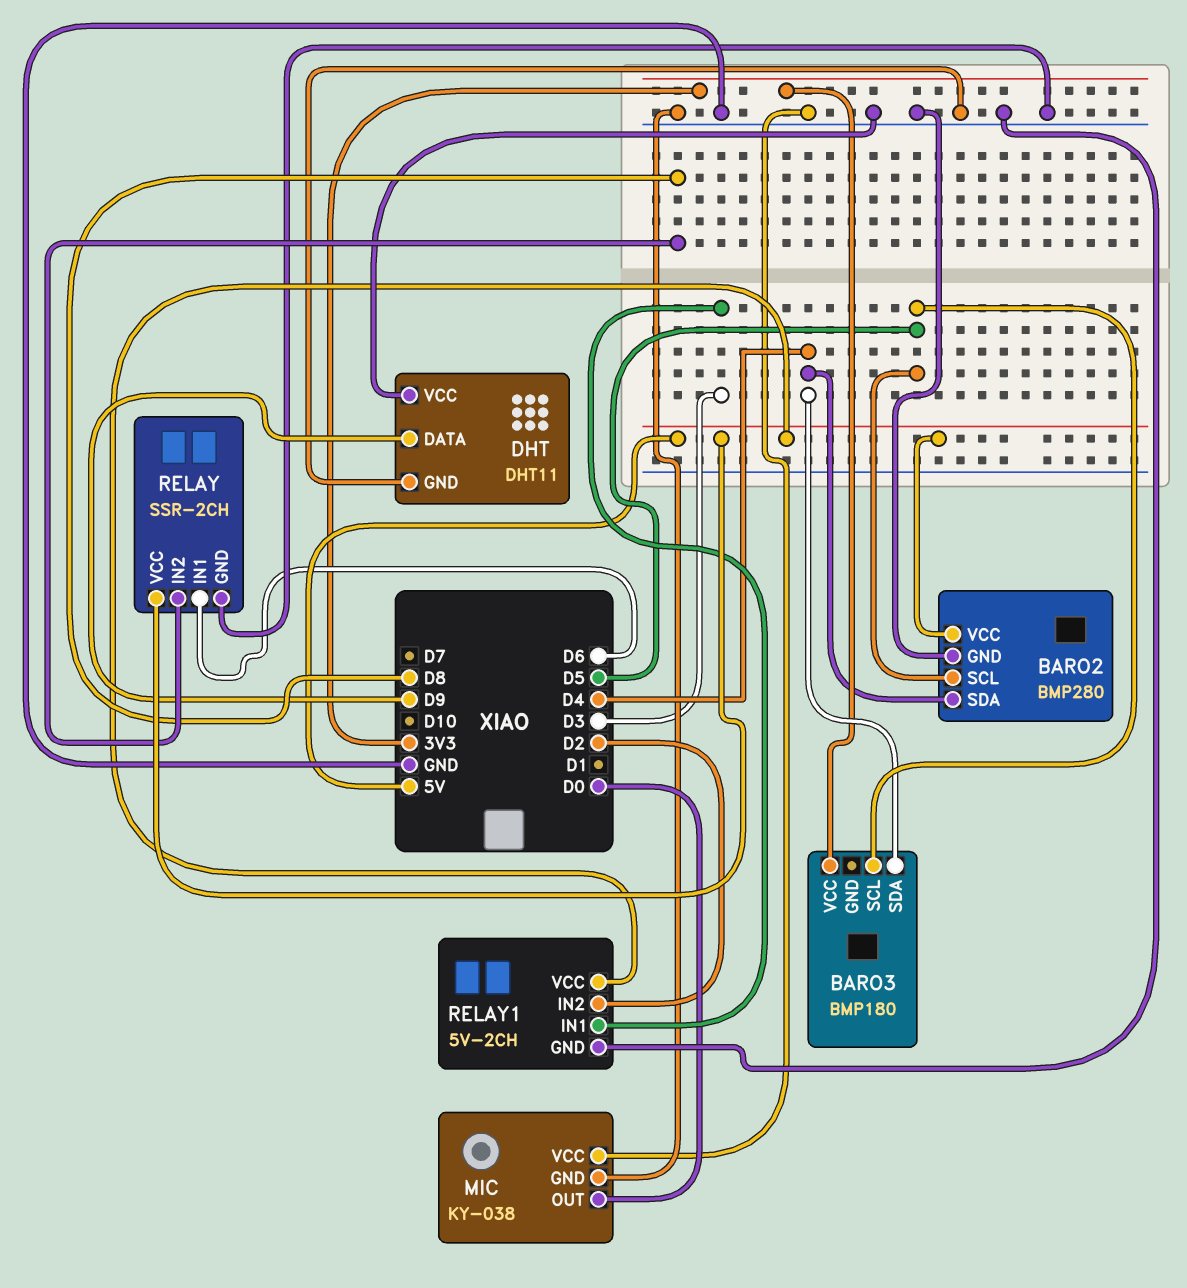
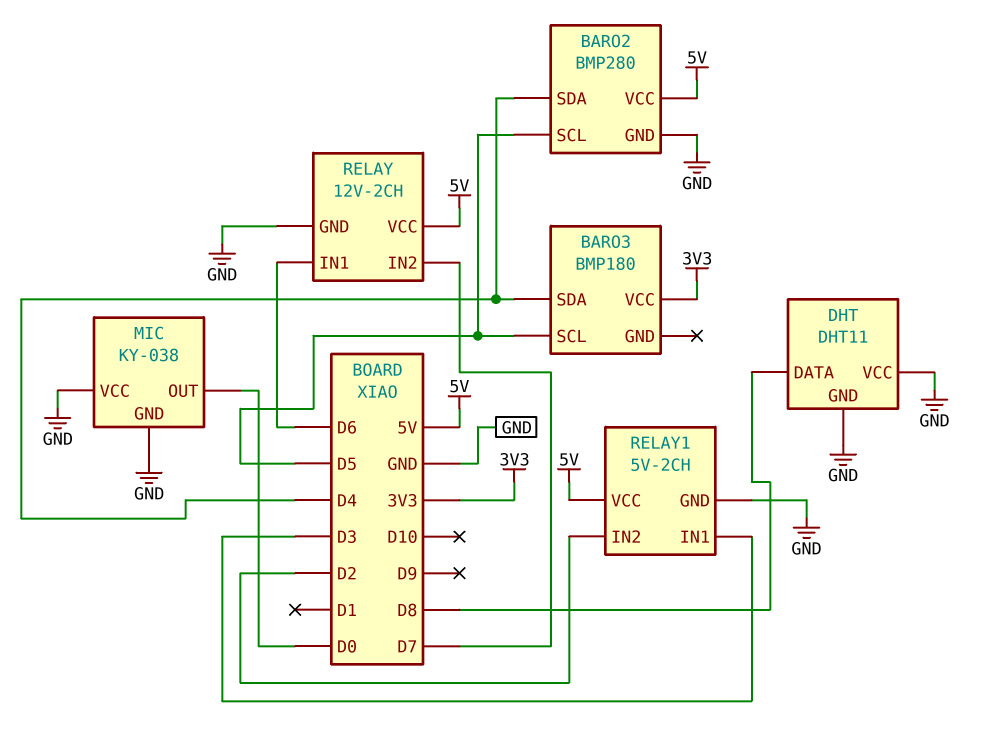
DHT pin DATA: D9 -> D8
RELAY: SSR-2CH -> 12V-2CH
RELAY pin IN2: D8 -> D7

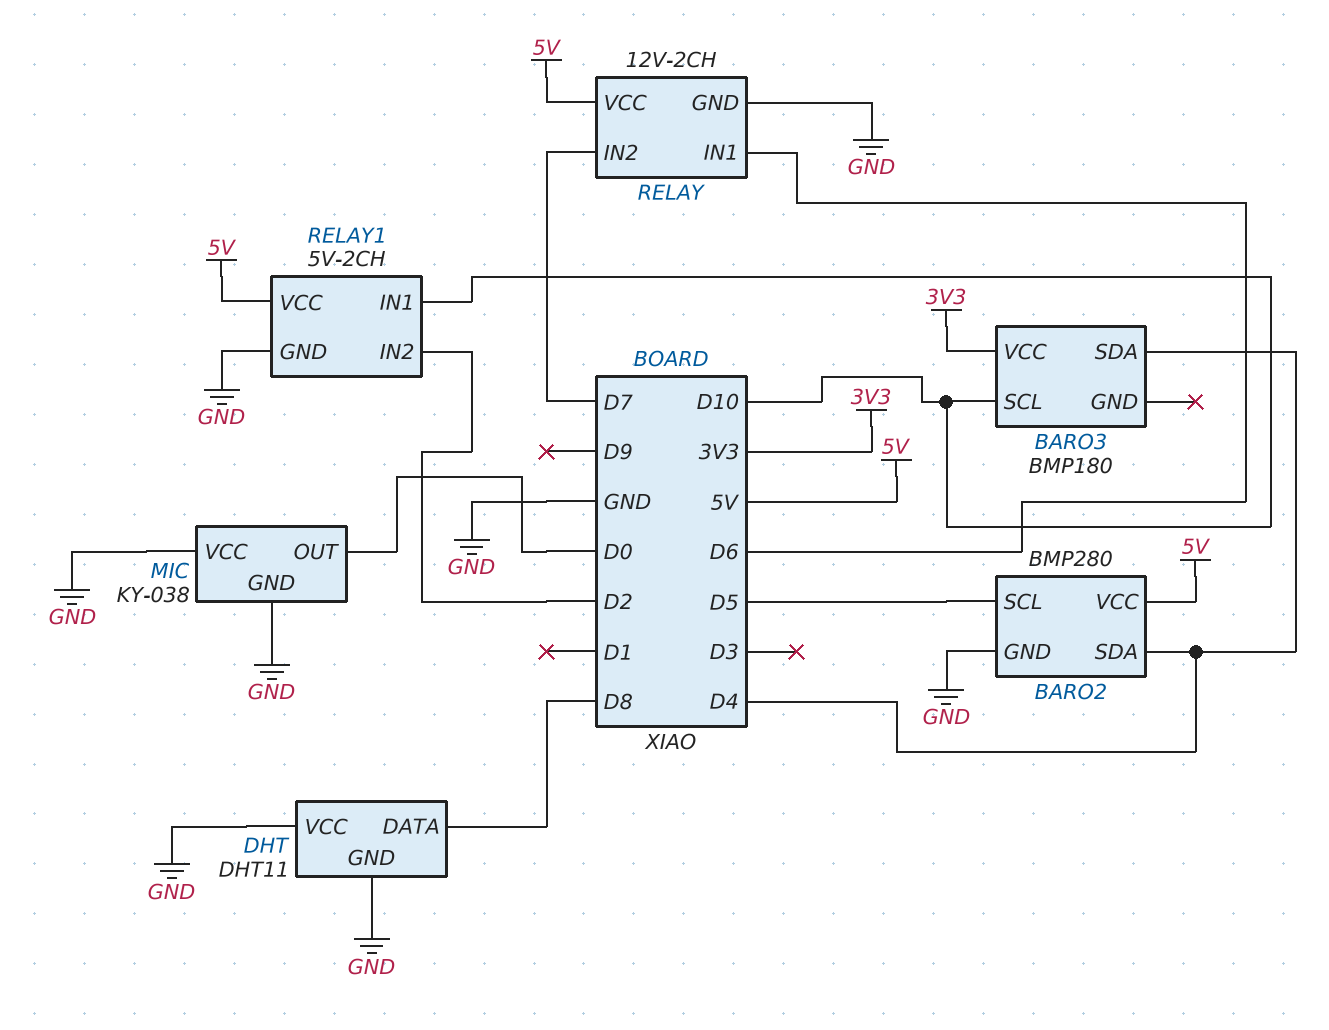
BARO3 pin SCL: D5 -> D10
RELAY1 pin IN1: D3 -> D10

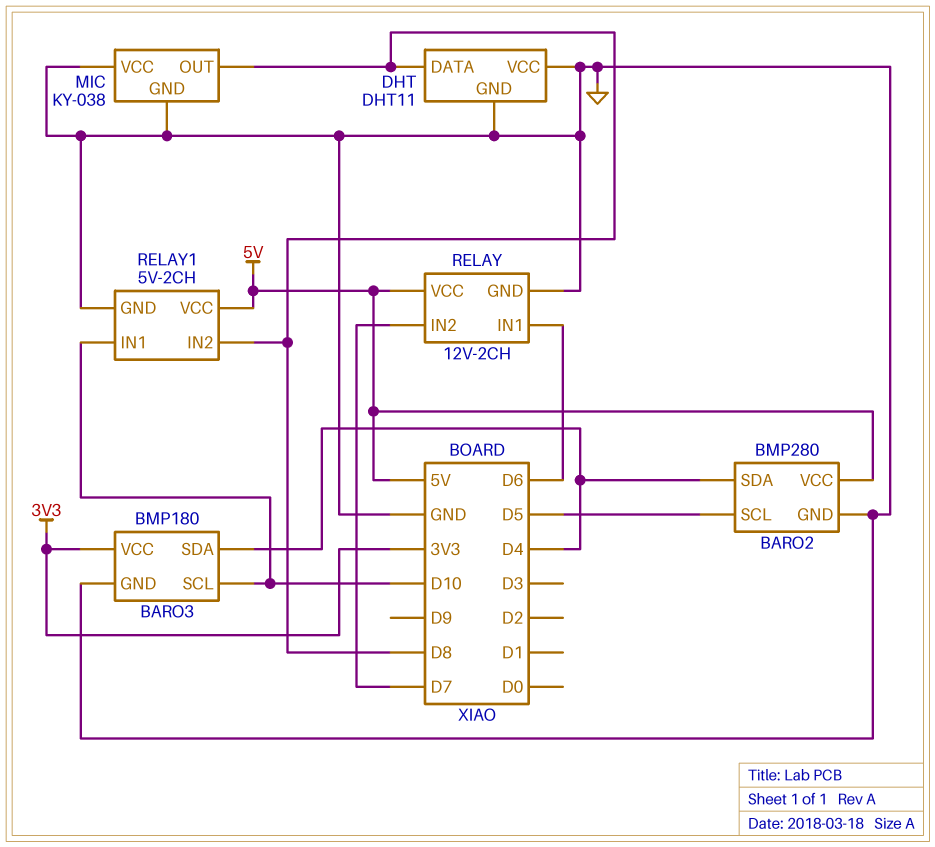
BARO3 pin GND: none -> GND
MIC pin OUT: D0 -> D8
RELAY1 pin IN2: D2 -> D8

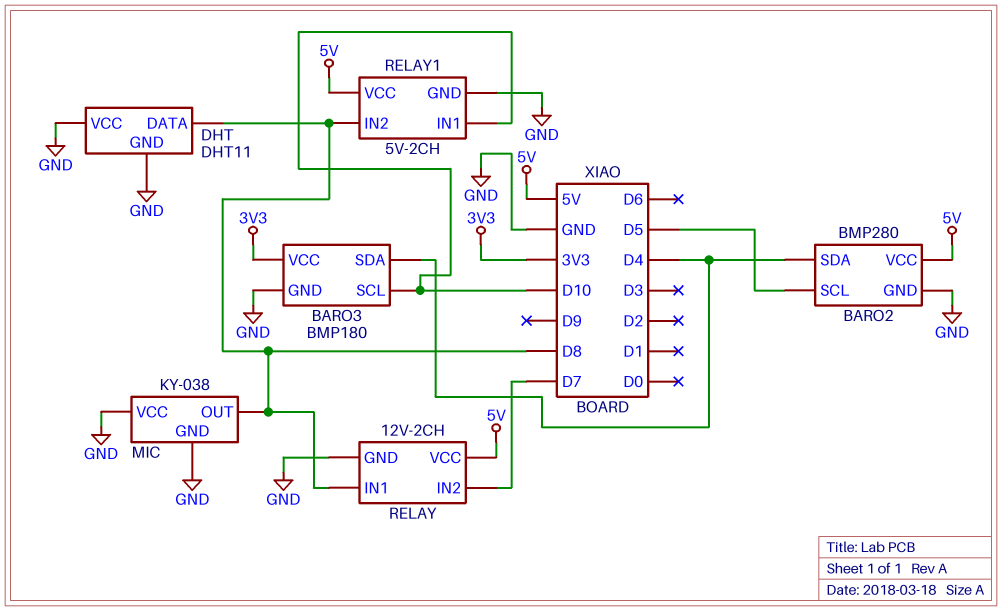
RELAY pin IN1: D6 -> D8

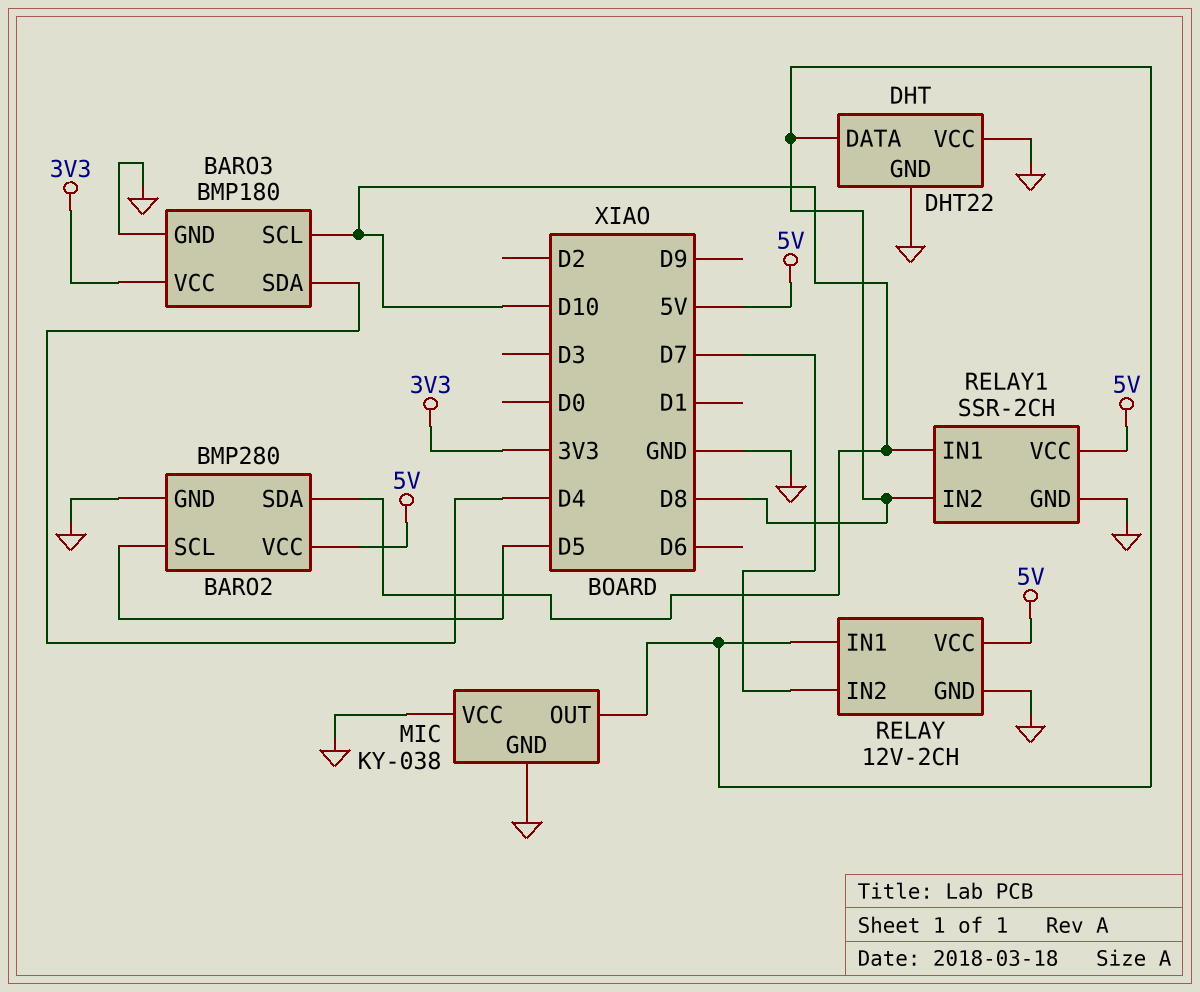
BARO2 pin SDA: D4 -> D10
DHT: DHT11 -> DHT22
RELAY1: 5V-2CH -> SSR-2CH

